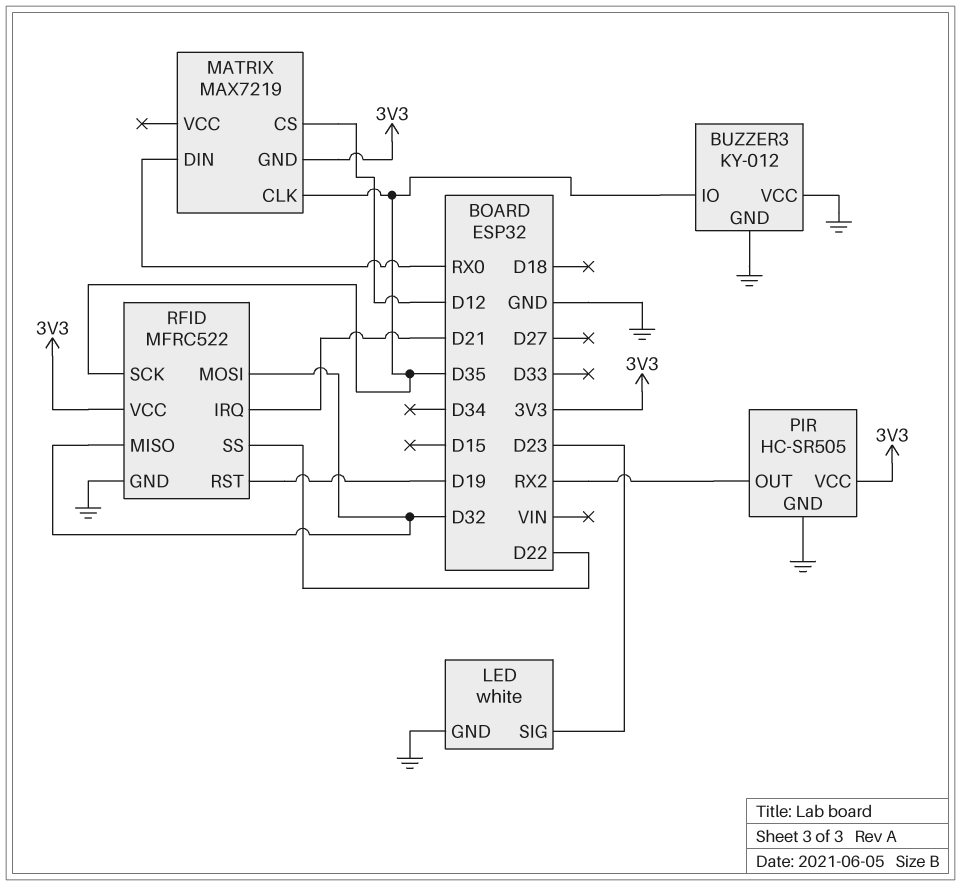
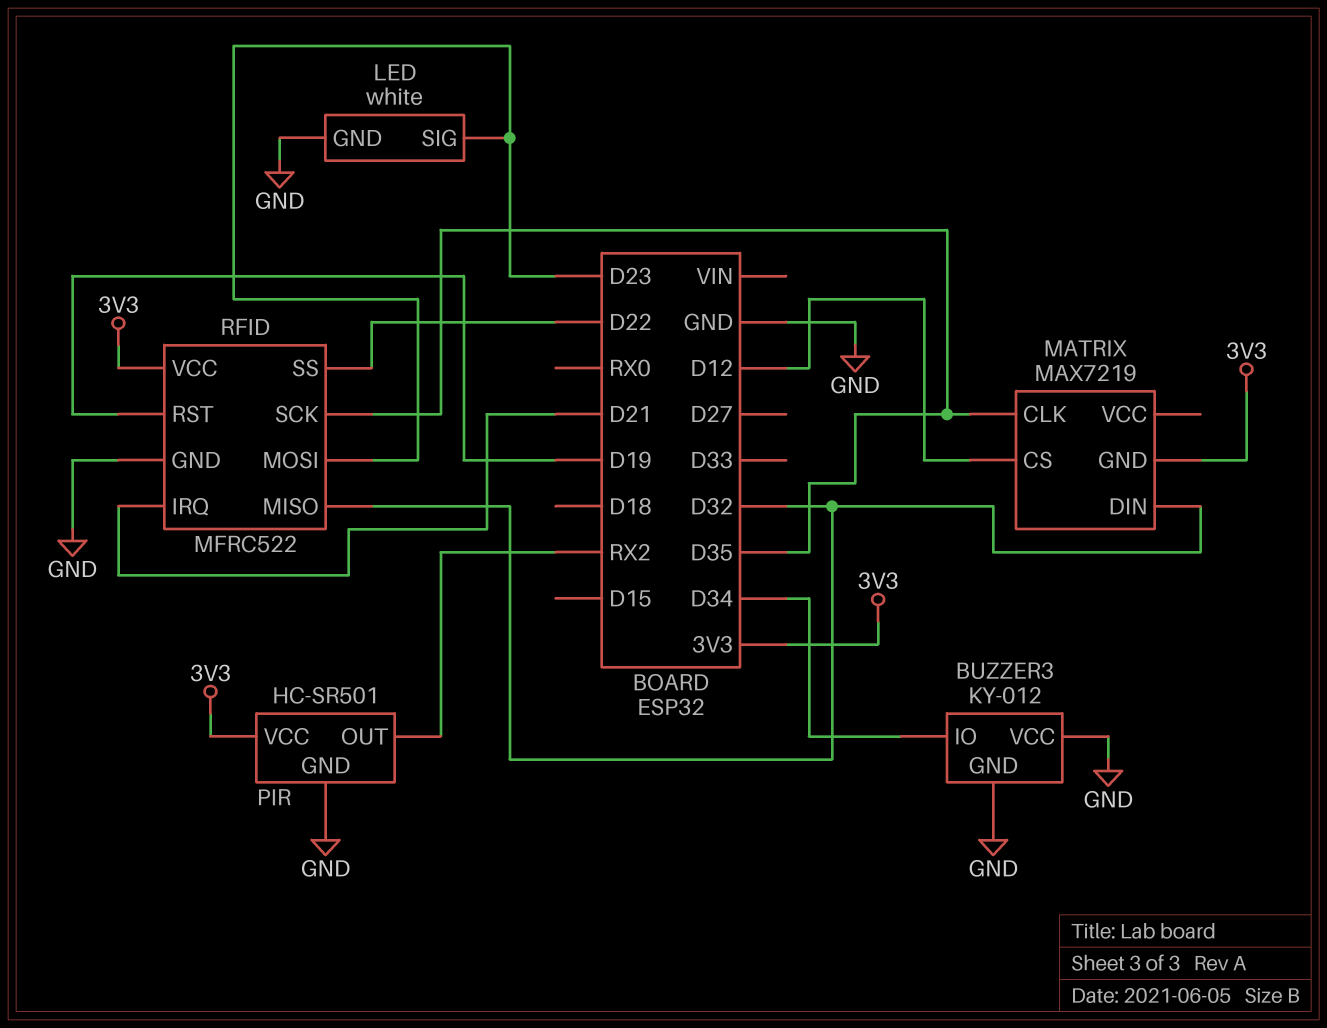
BUZZER3 pin IO: D35 -> D34
MATRIX pin DIN: RX0 -> D32
PIR: HC-SR505 -> HC-SR501
RFID pin MOSI: D32 -> D23

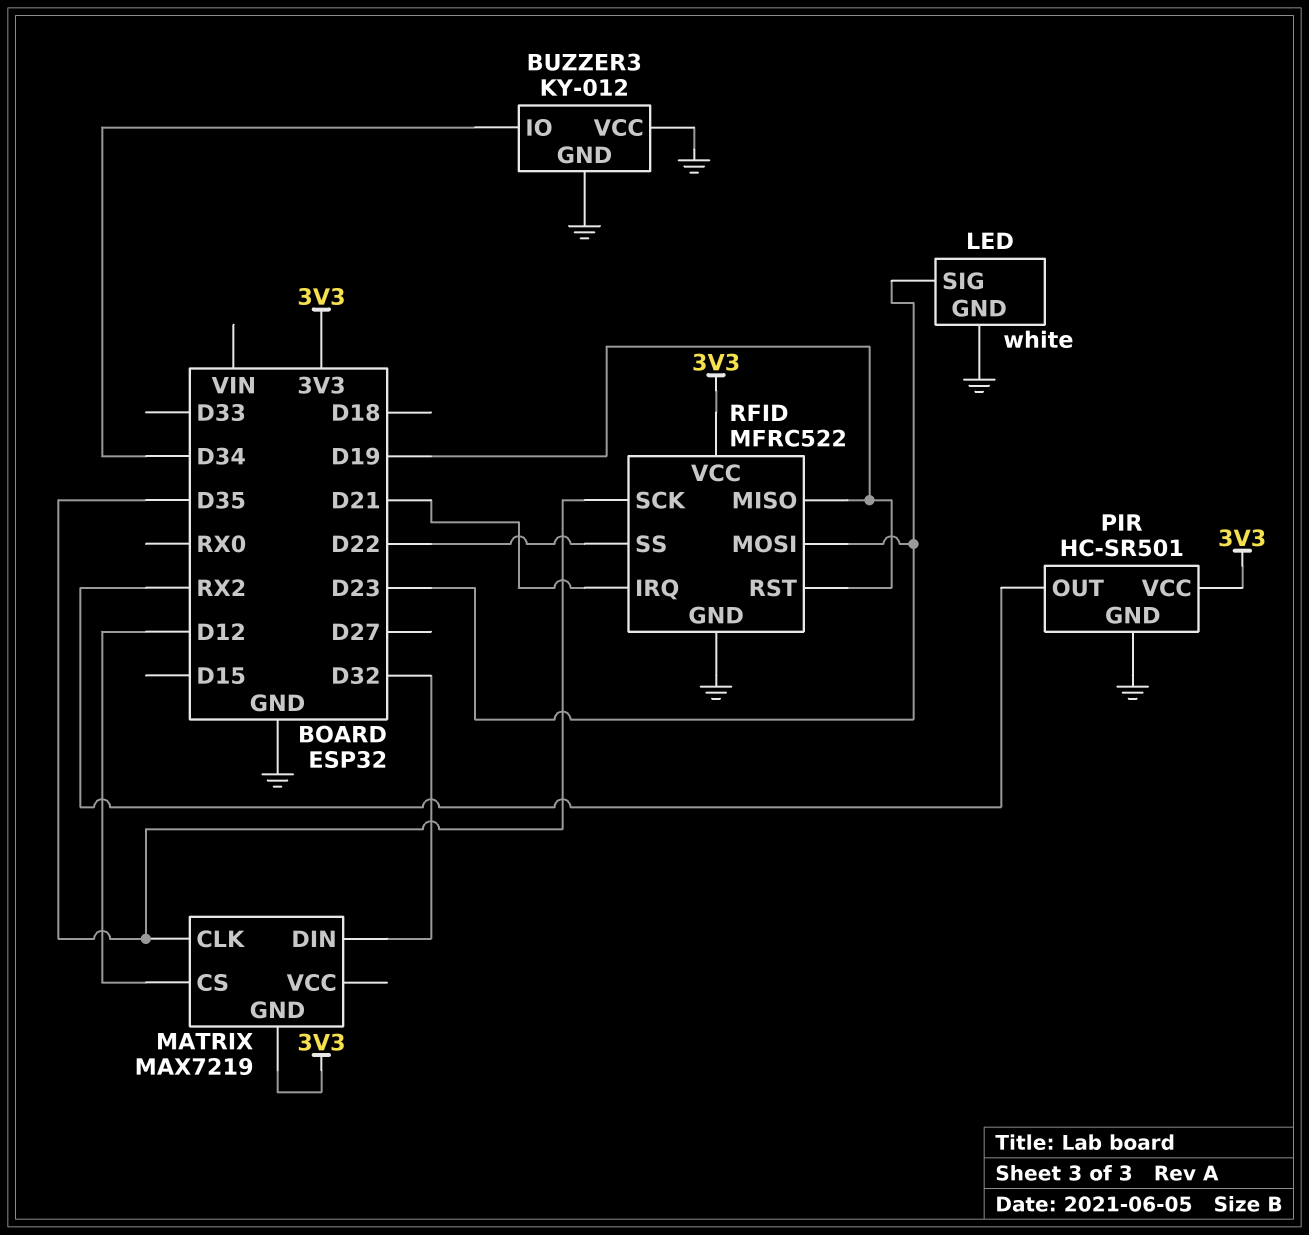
RFID pin MISO: D32 -> D19

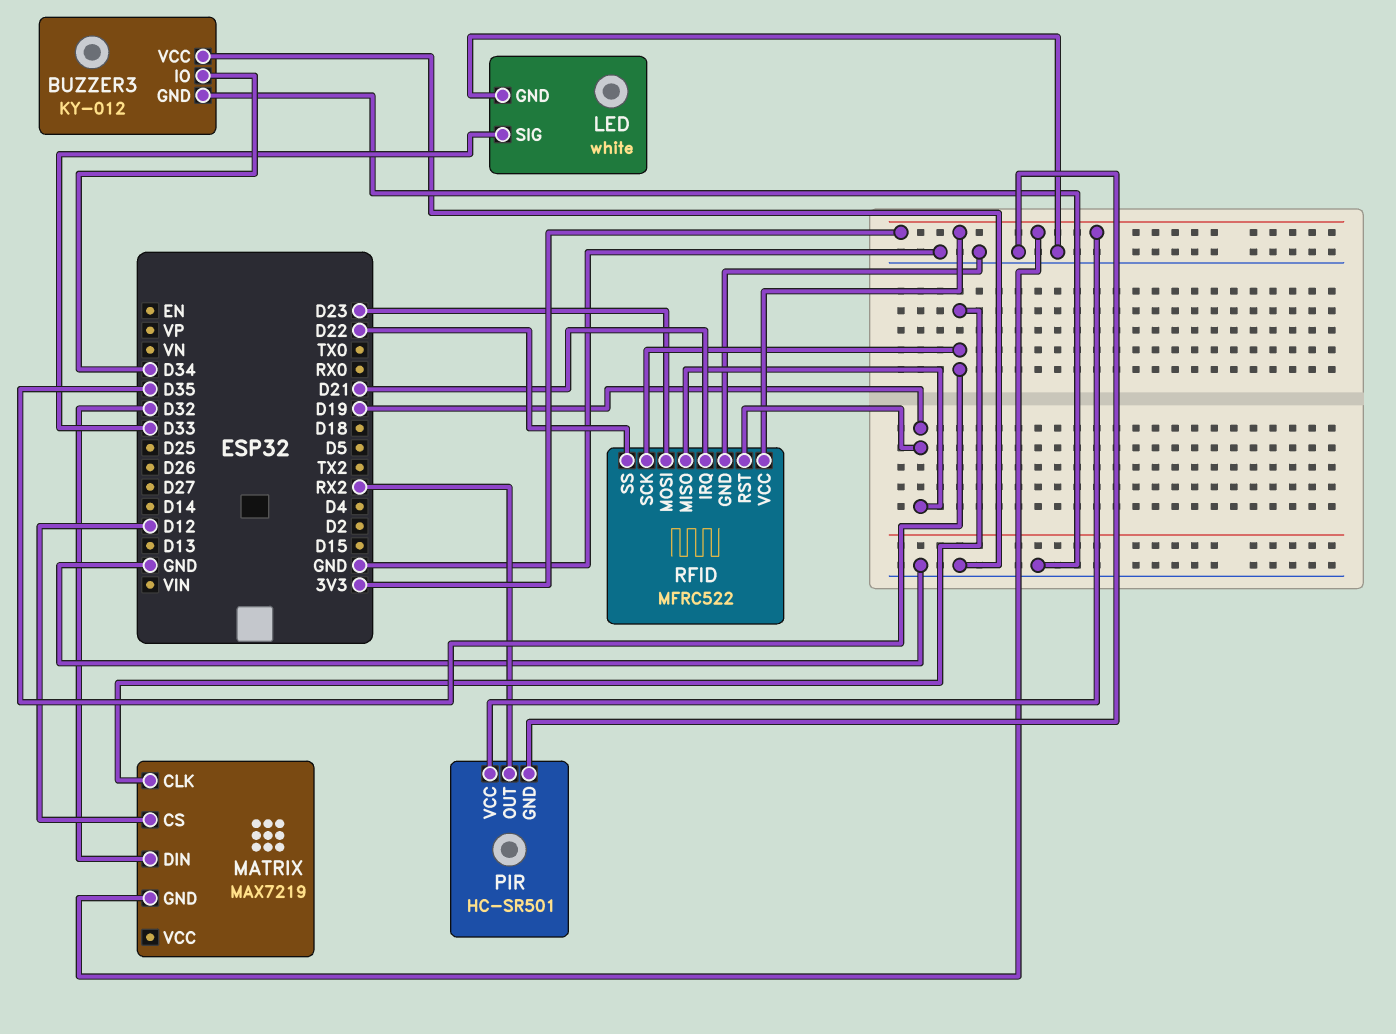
LED pin SIG: D23 -> D33

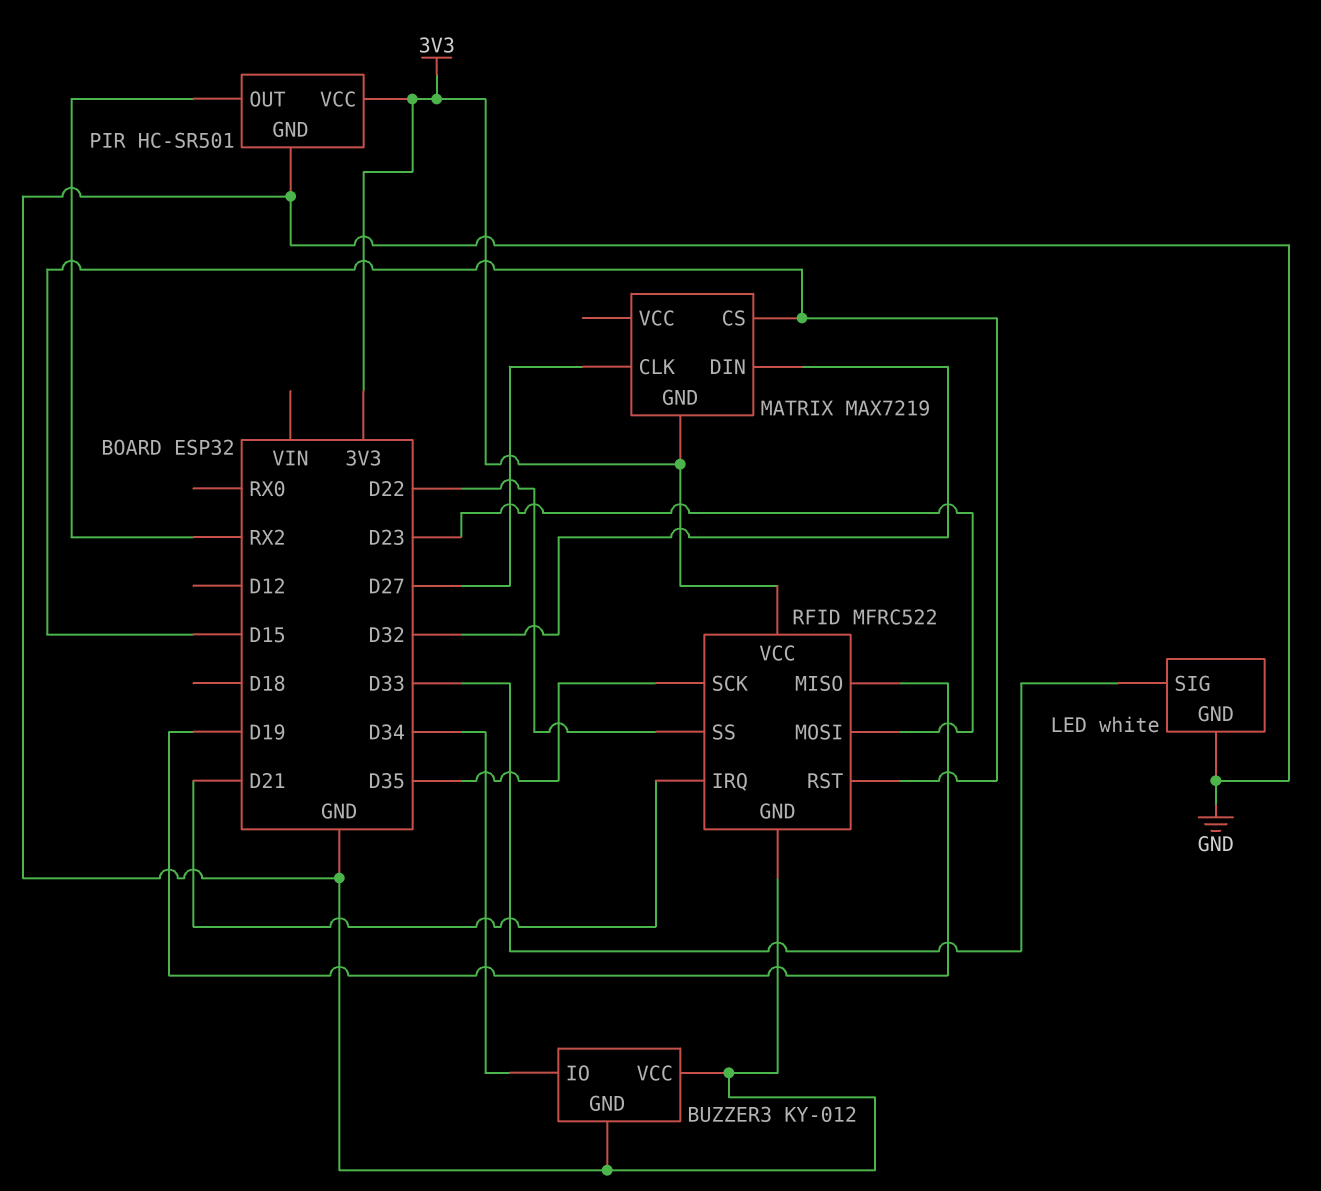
MATRIX pin CLK: D35 -> D27
MATRIX pin CS: D12 -> D15
RFID pin RST: D19 -> D15

